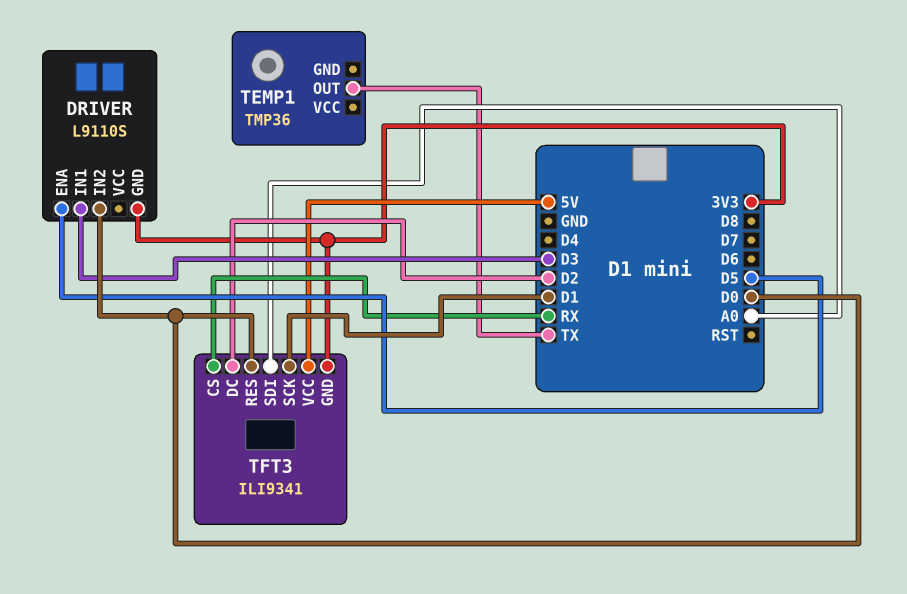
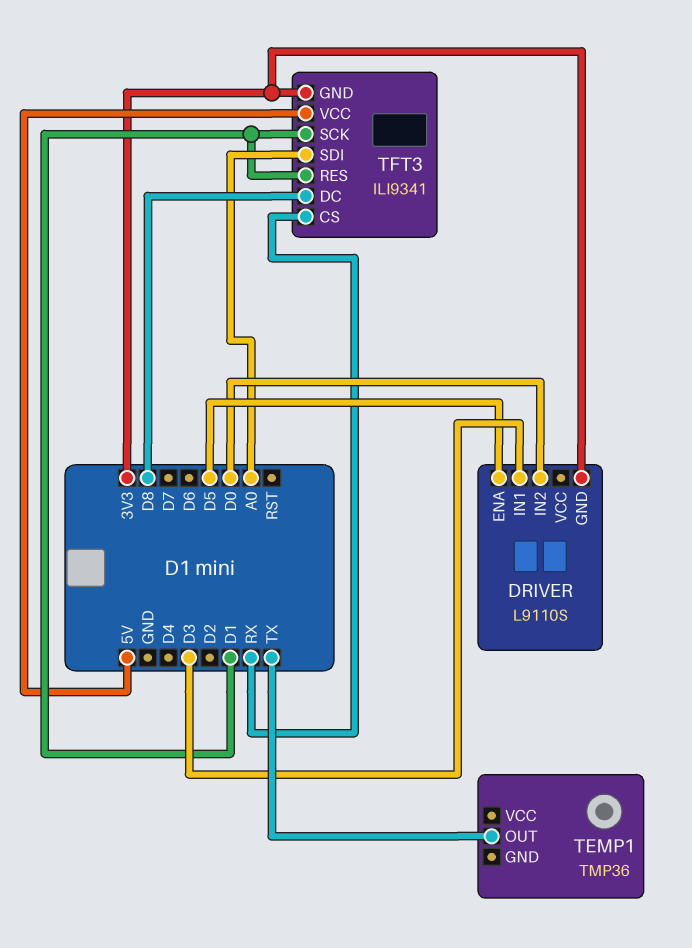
TFT3 pin DC: D2 -> D8
TFT3 pin RES: D0 -> D1

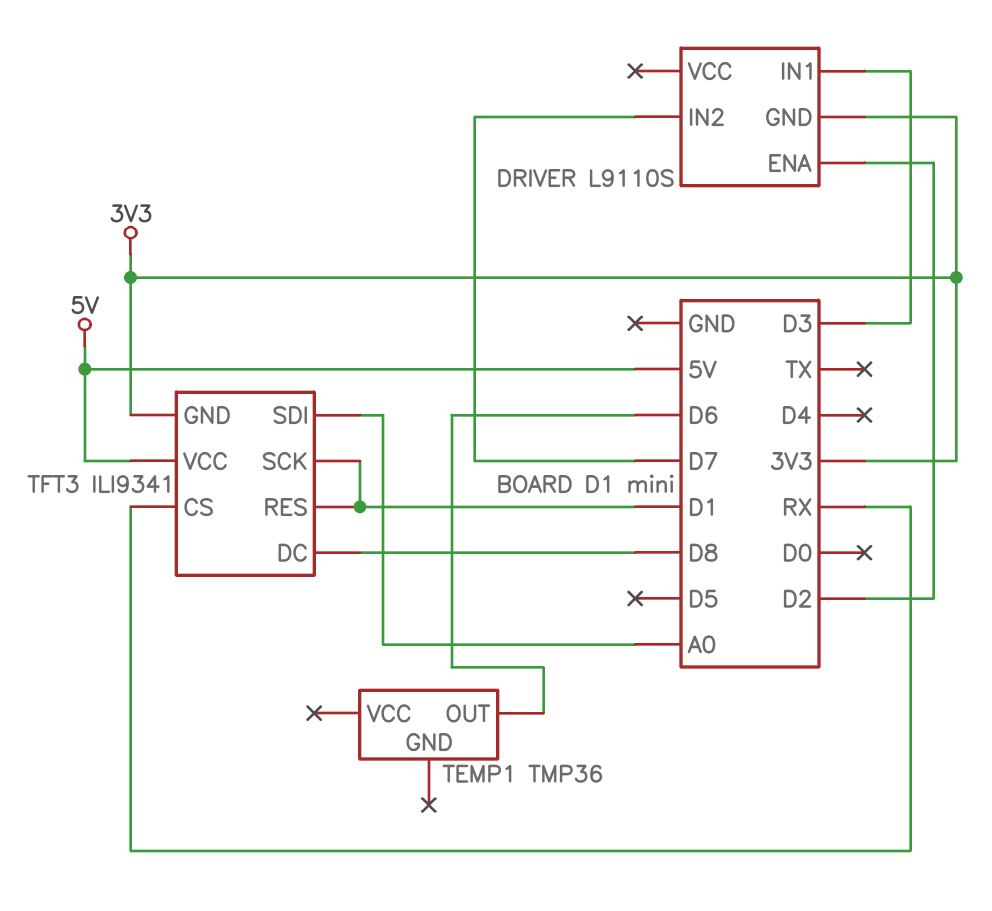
DRIVER pin ENA: D5 -> D2
DRIVER pin IN2: D0 -> D7
TEMP1 pin OUT: TX -> D6

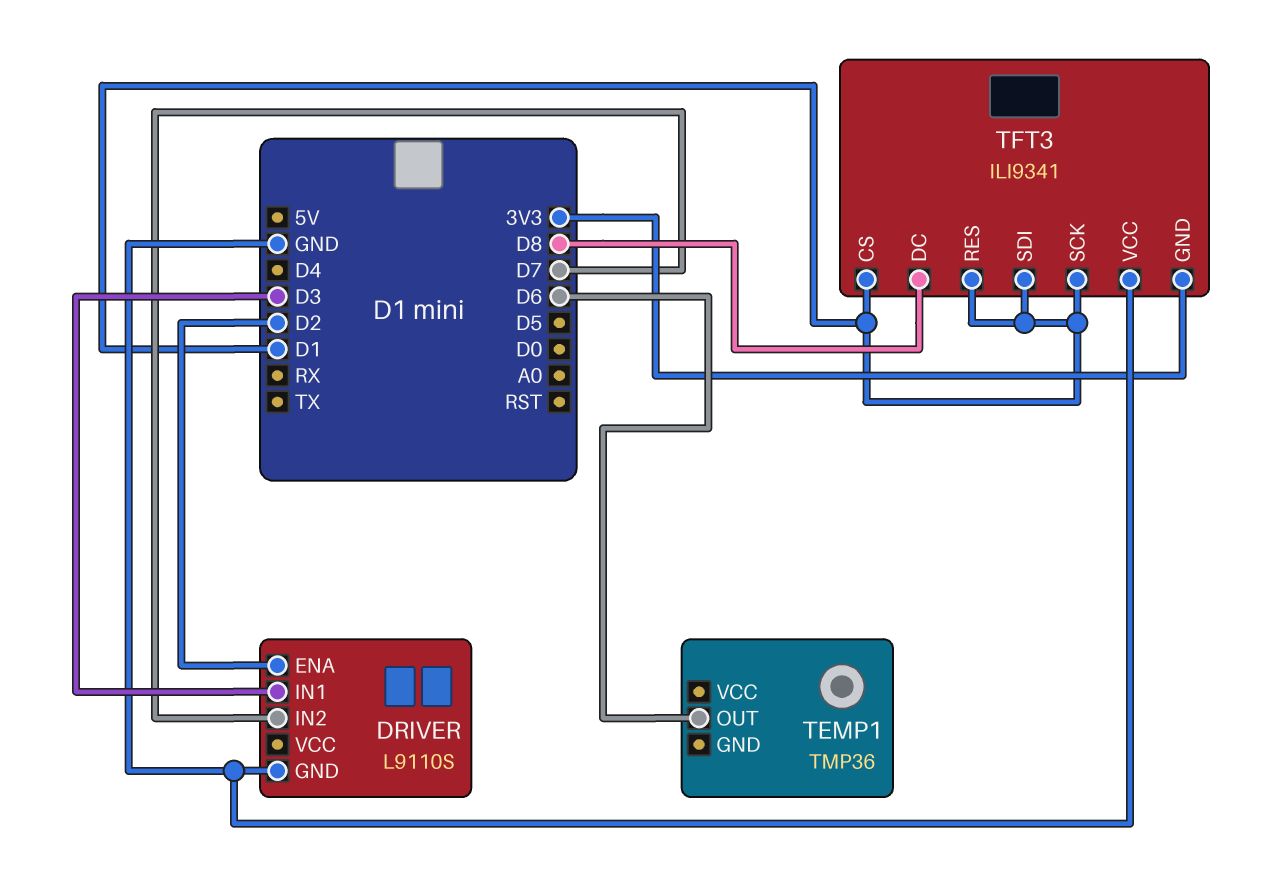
DRIVER pin GND: 3V3 -> GND
TFT3 pin CS: RX -> D1
TFT3 pin SDI: A0 -> D1
TFT3 pin VCC: 5V -> GND

